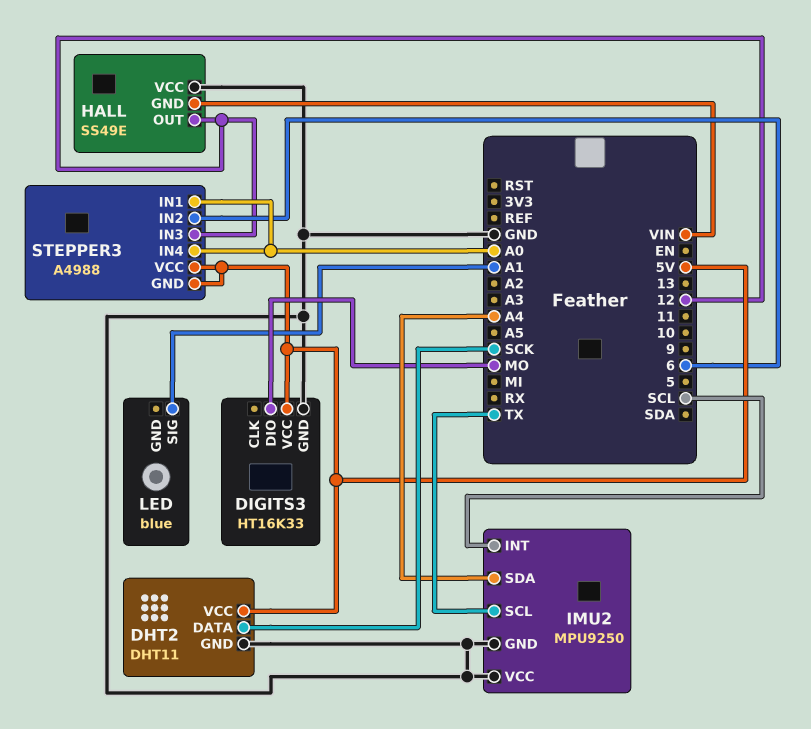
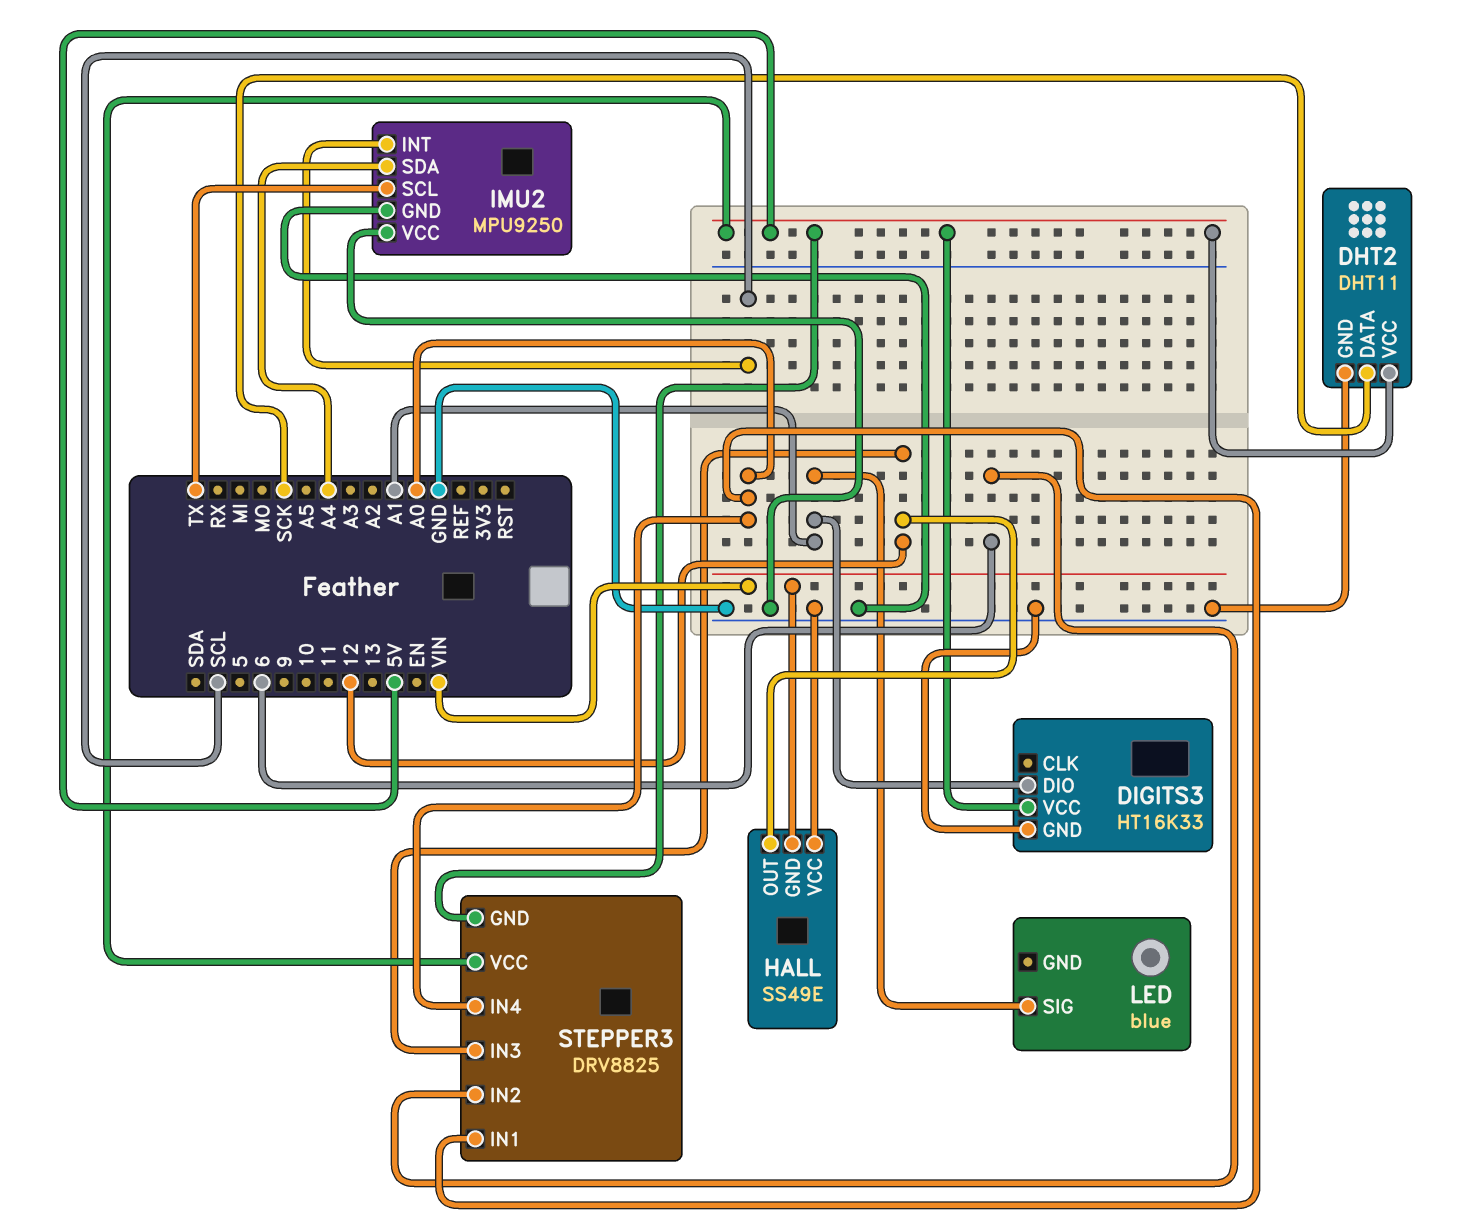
DIGITS3 pin DIO: MO -> A1
STEPPER3: A4988 -> DRV8825

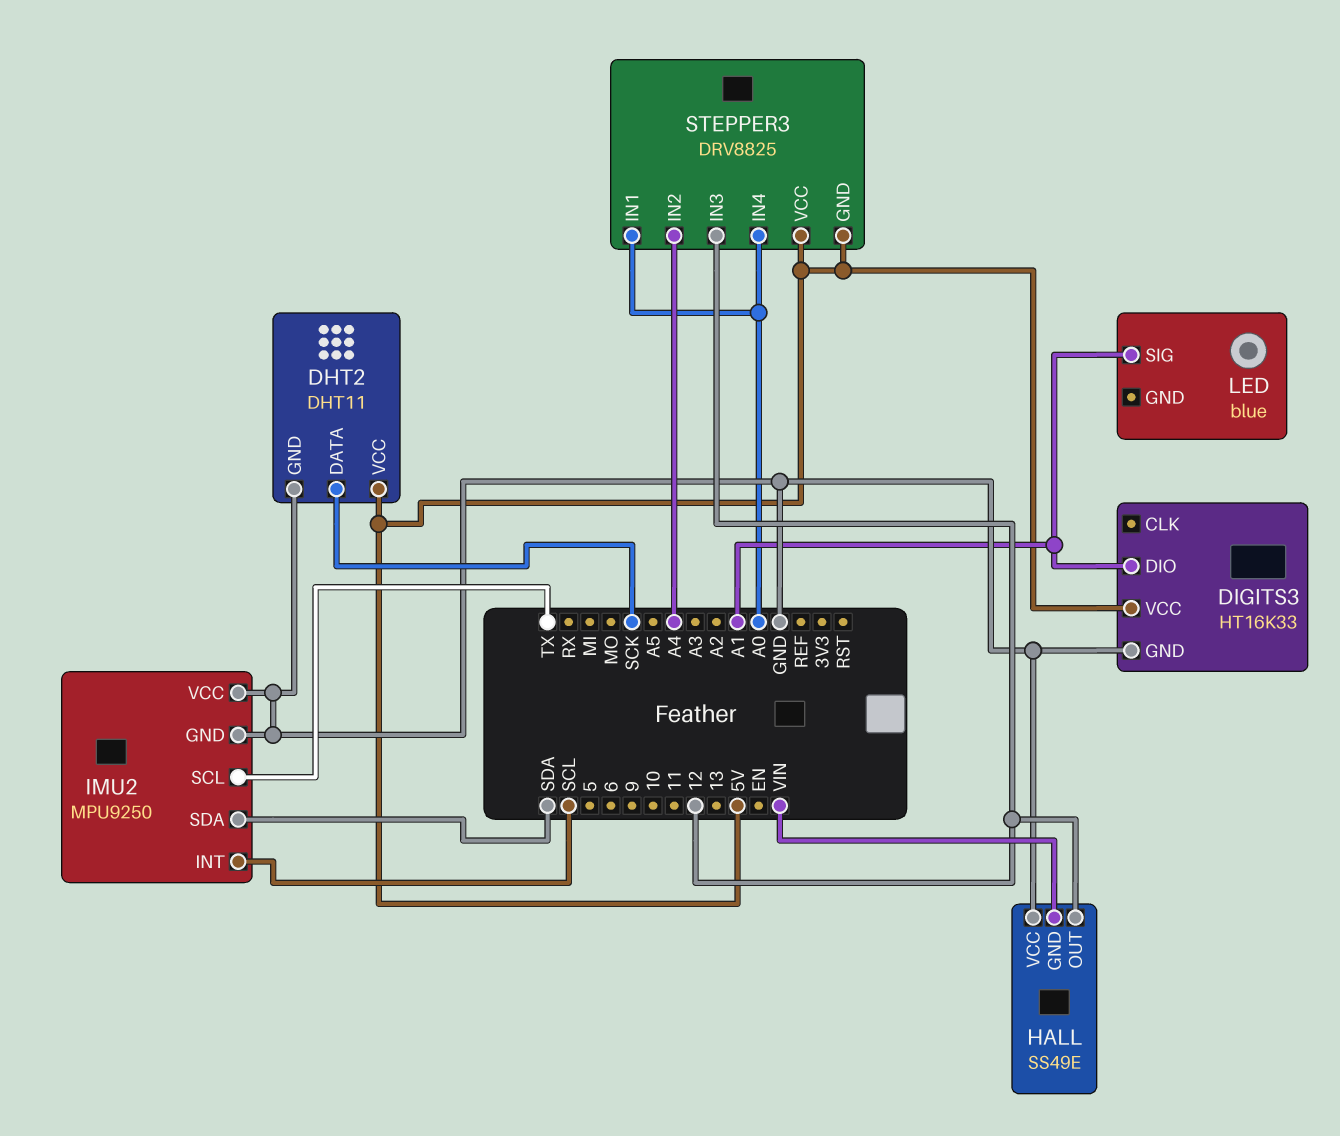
IMU2 pin SDA: A4 -> SDA
STEPPER3 pin IN2: 6 -> A4

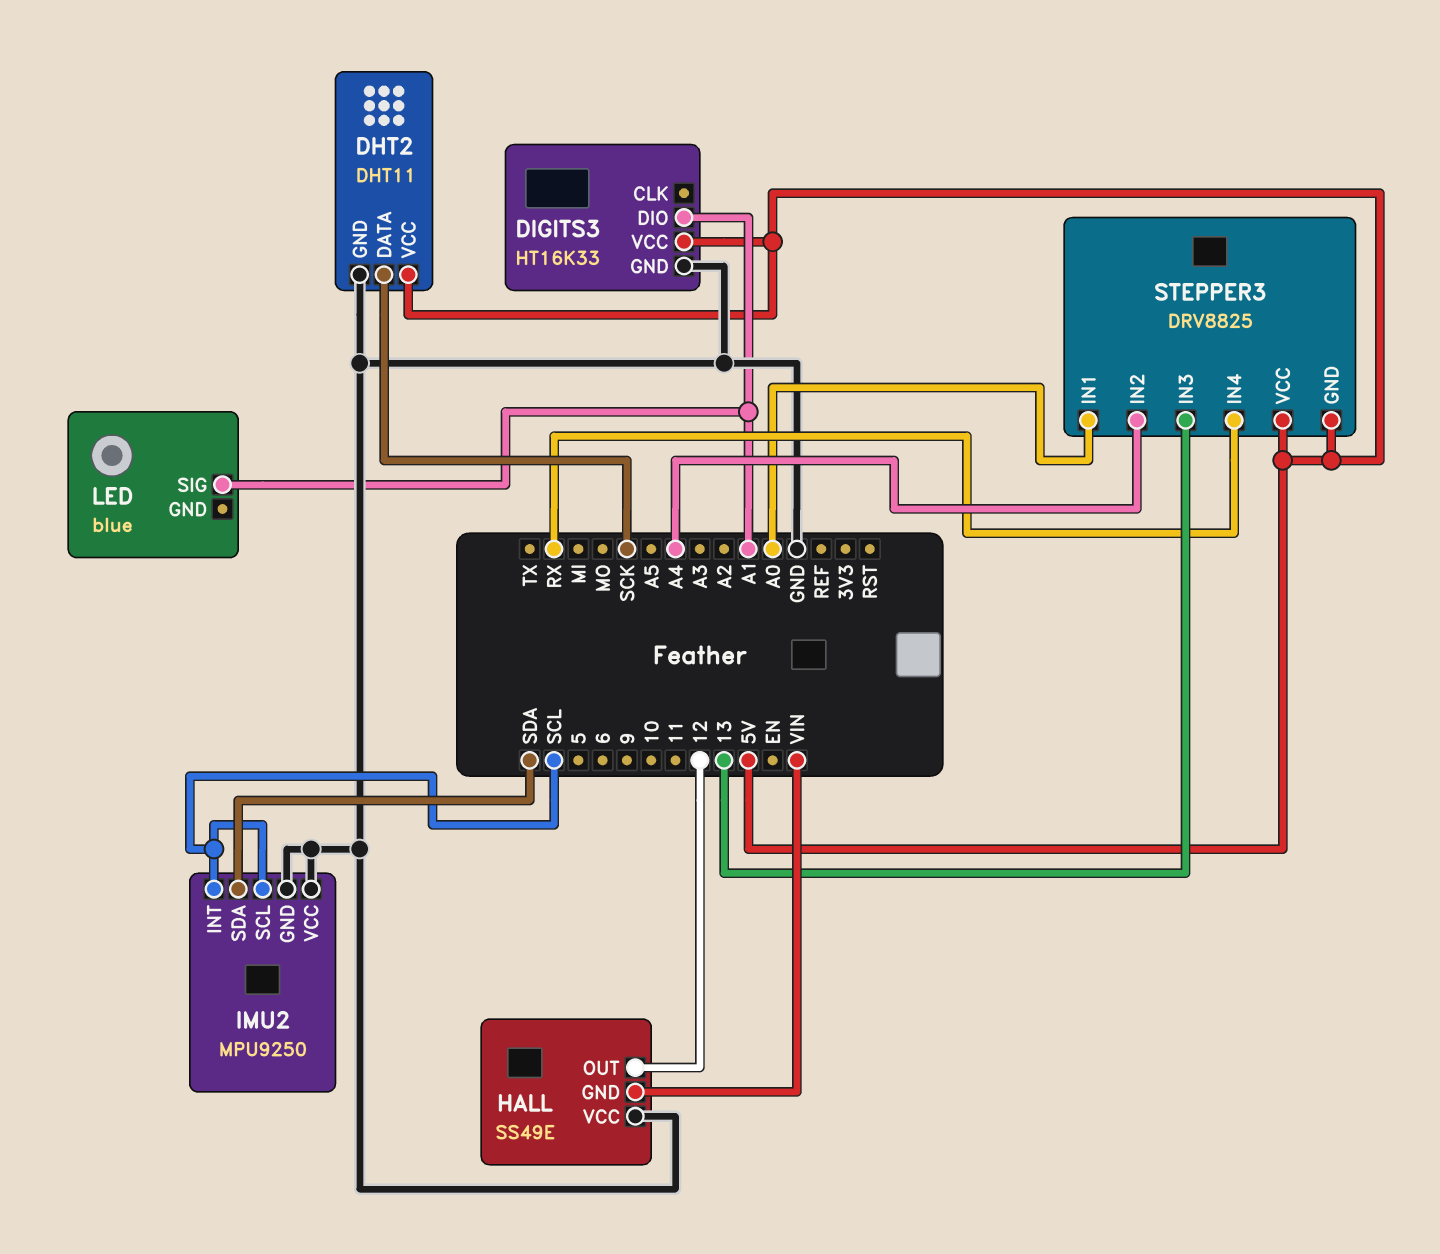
IMU2 pin SCL: TX -> SCL
STEPPER3 pin IN3: 12 -> 13
STEPPER3 pin IN4: A0 -> RX

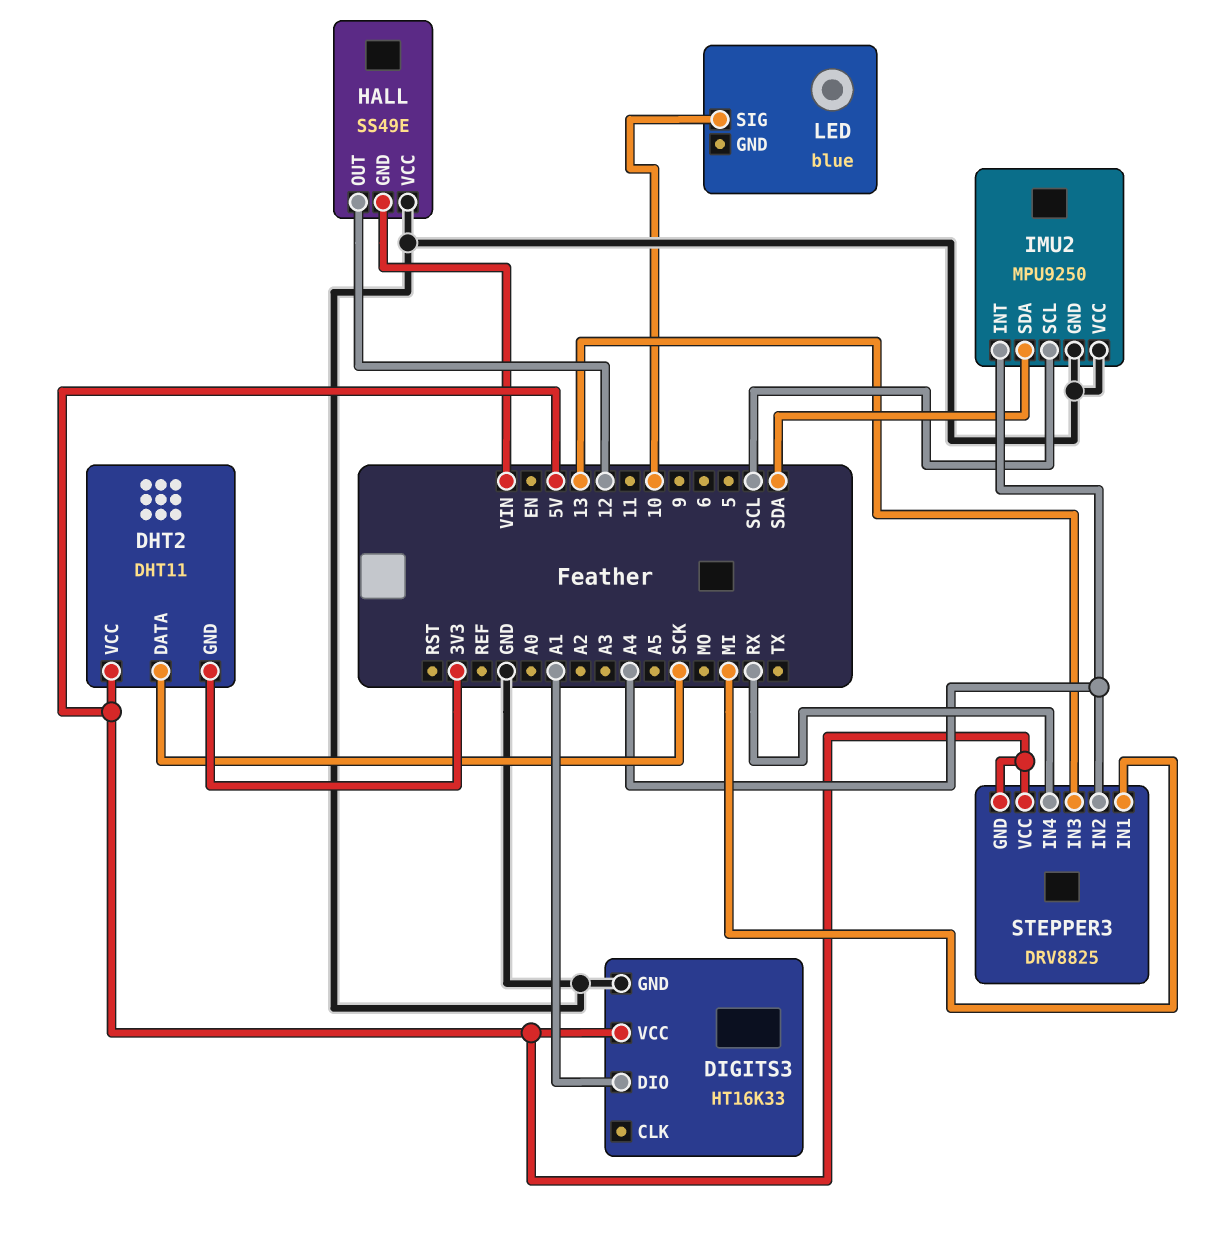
DHT2 pin GND: GND -> 3V3
IMU2 pin INT: SCL -> A4
LED pin SIG: A1 -> 10
STEPPER3 pin IN1: A0 -> MI

